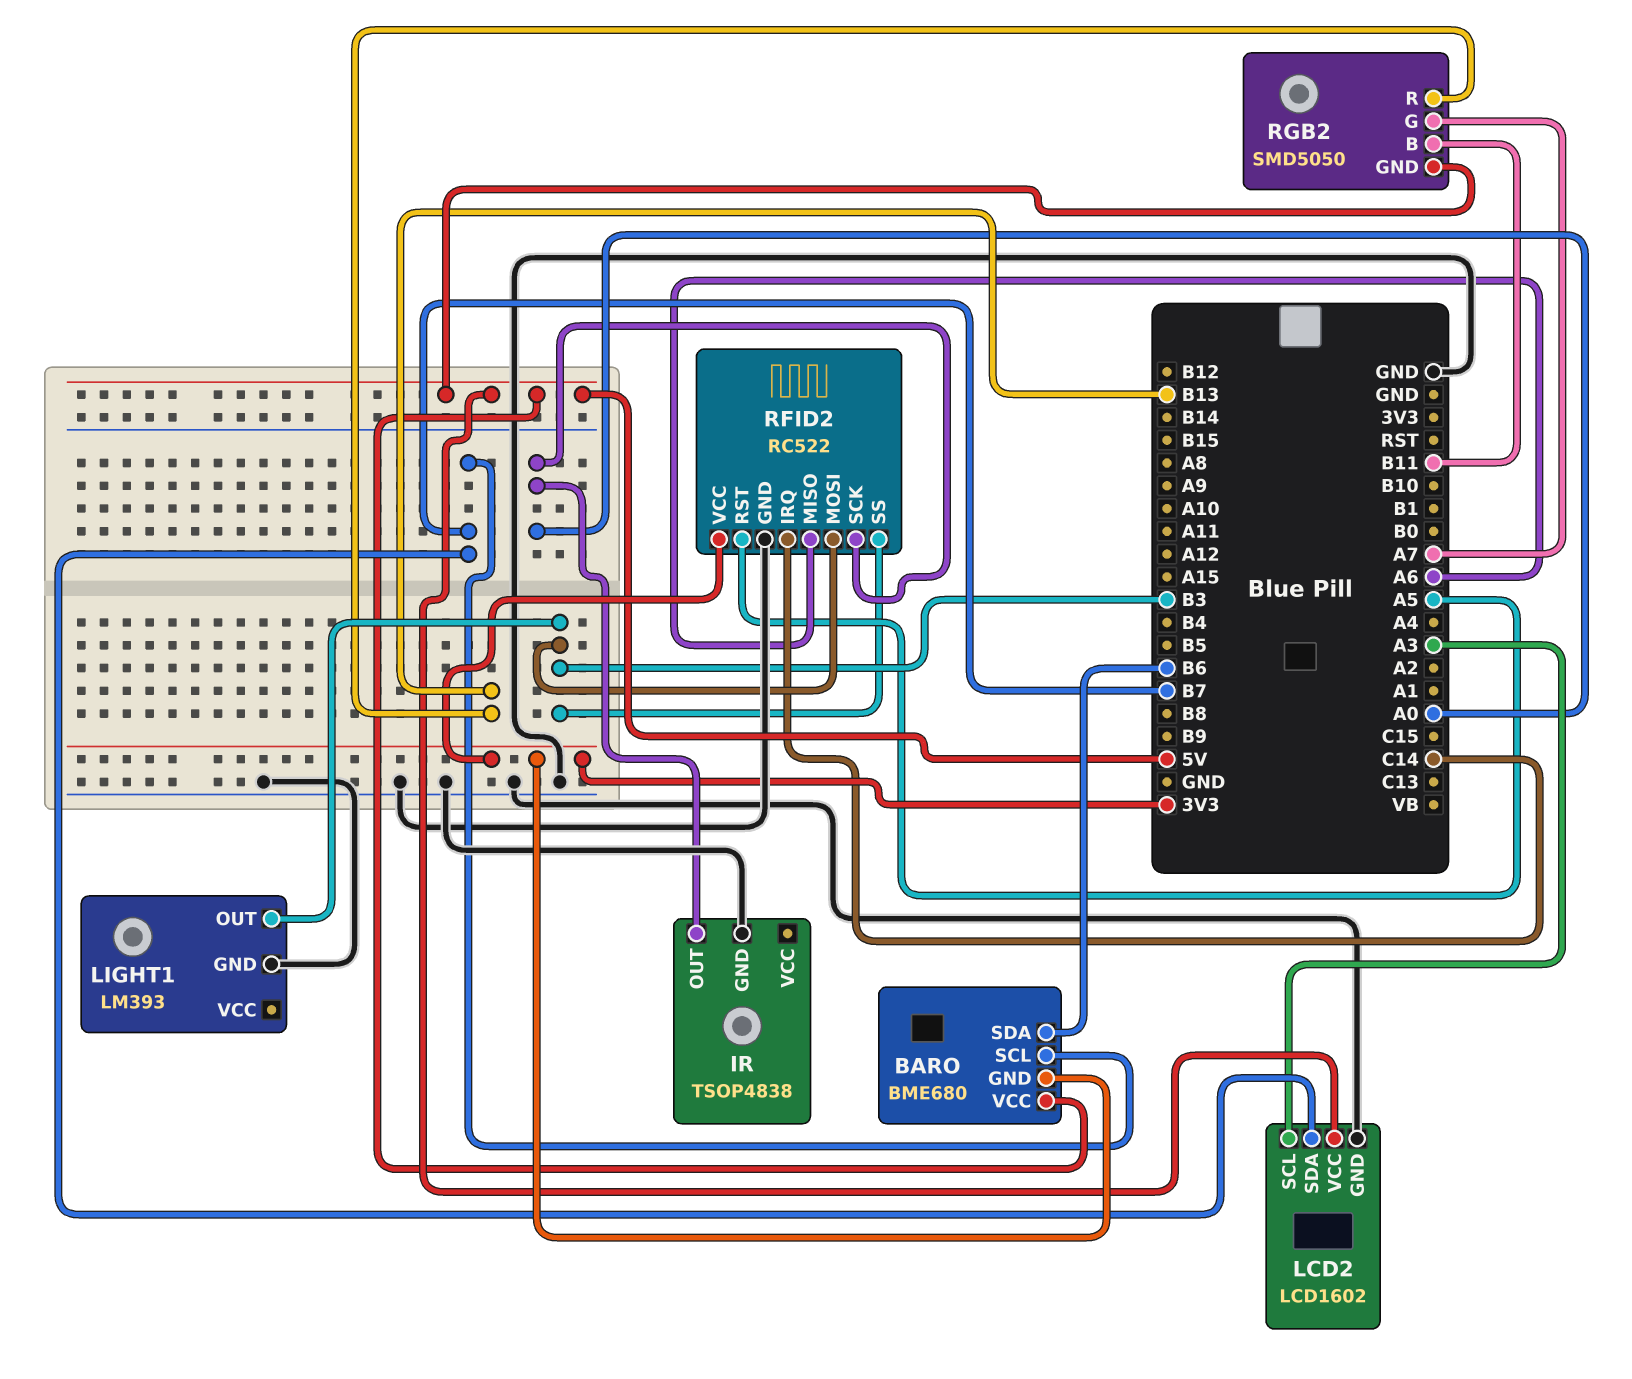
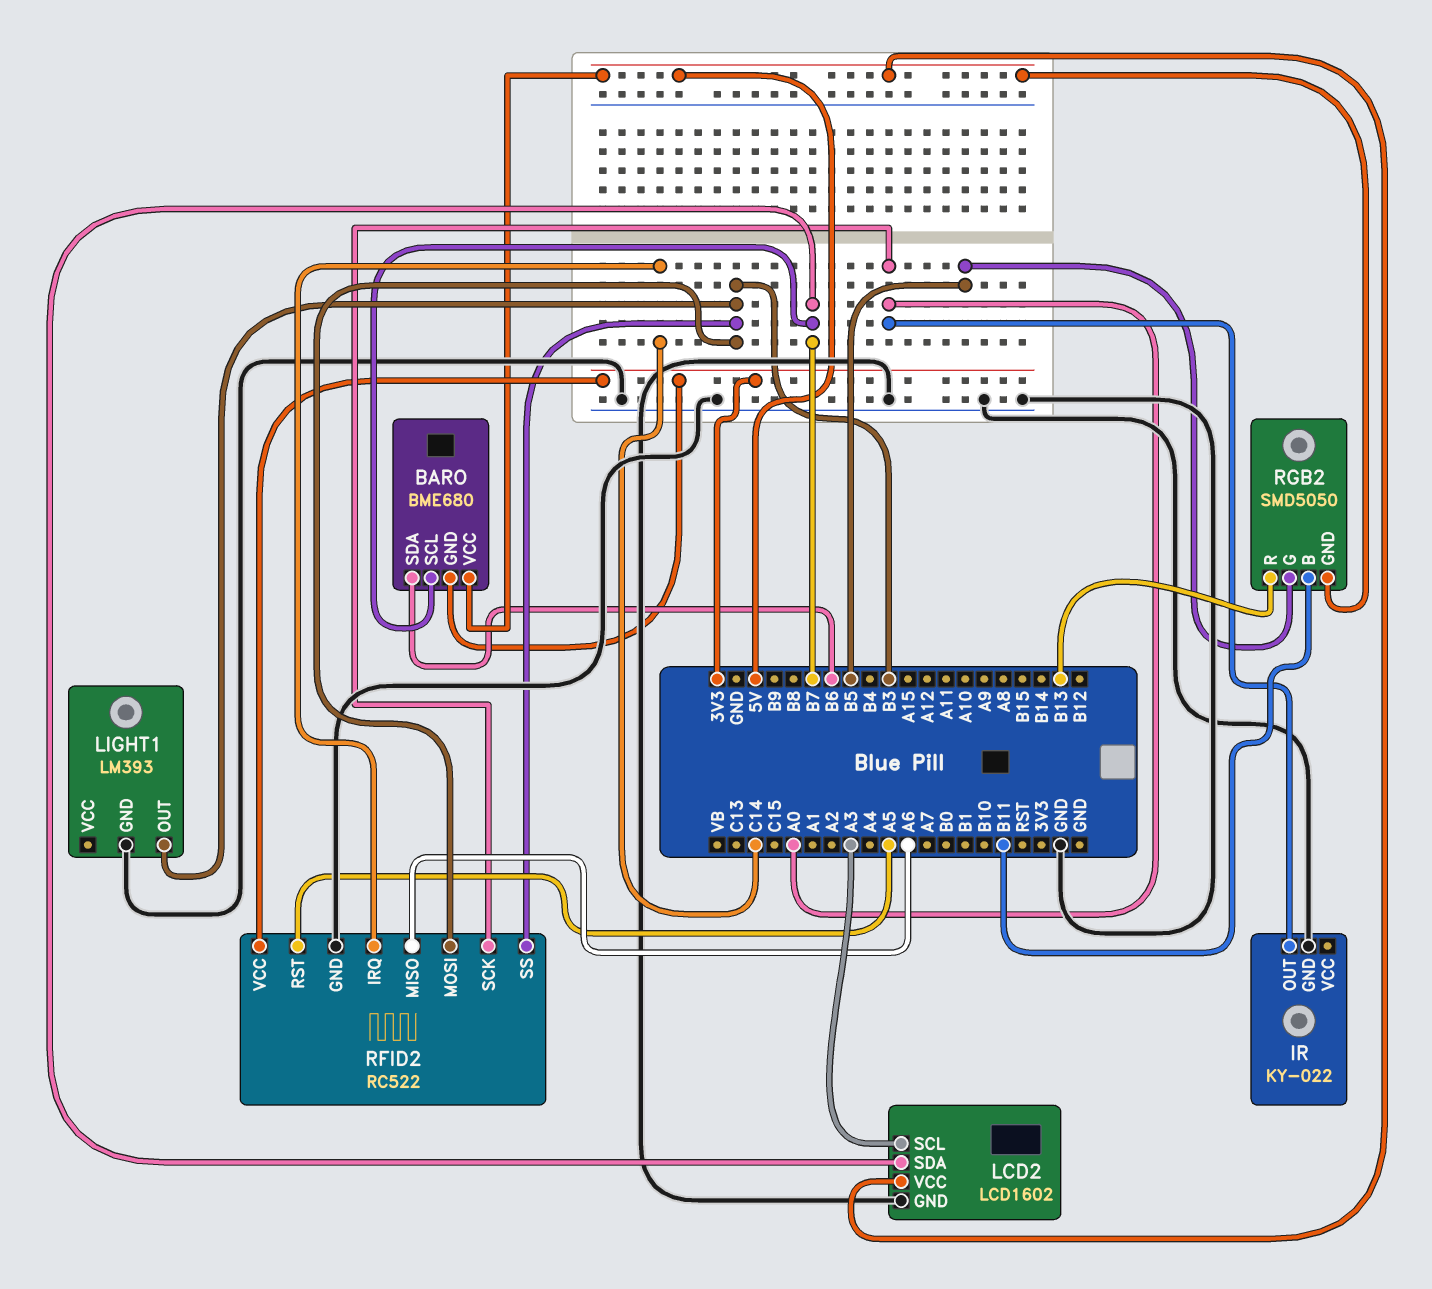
IR: TSOP4838 -> KY-022
RGB2 pin G: A7 -> B5

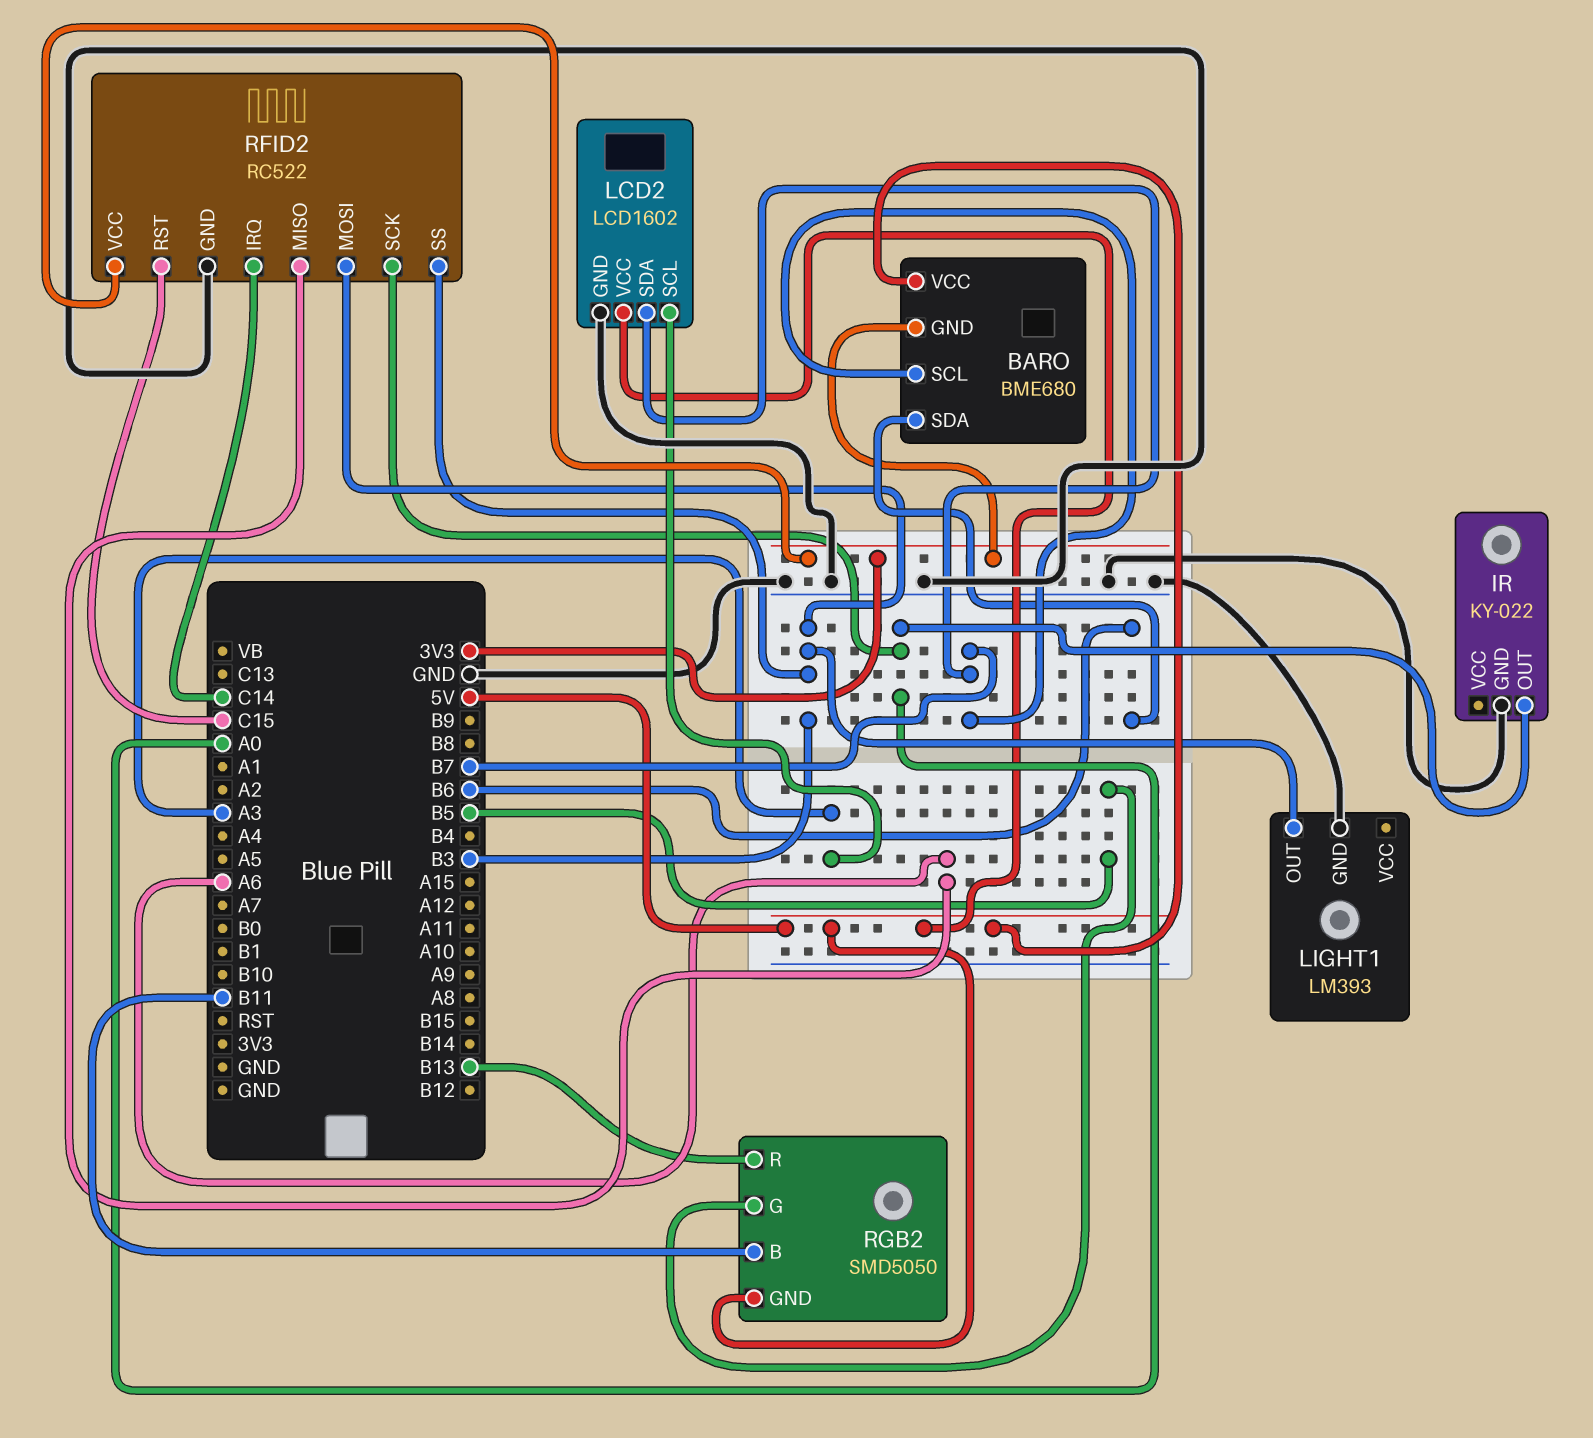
RFID2 pin RST: A5 -> C15

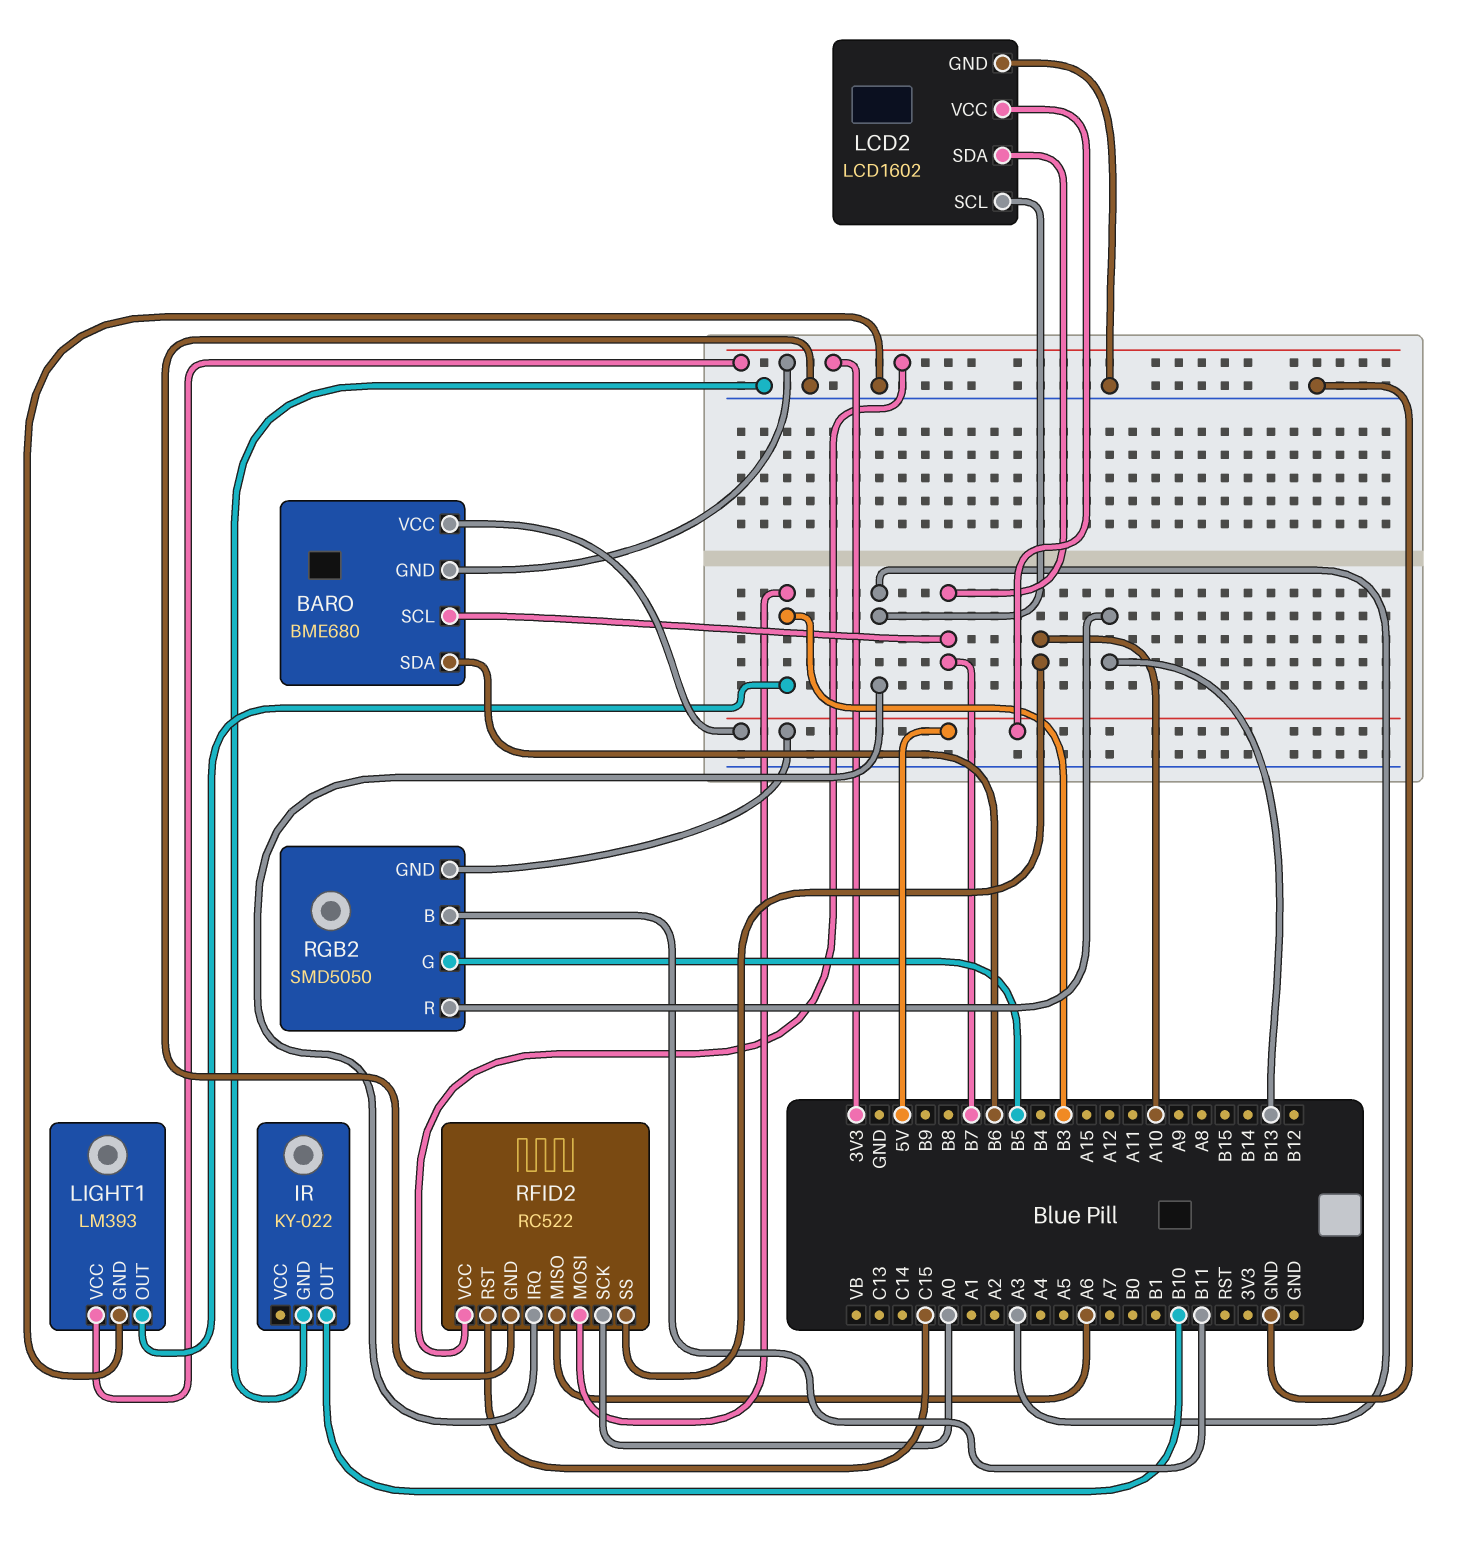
IR pin OUT: A0 -> B10
LIGHT1 pin VCC: none -> 3V3
RFID2 pin IRQ: C14 -> A3
RFID2 pin SS: B3 -> A10

